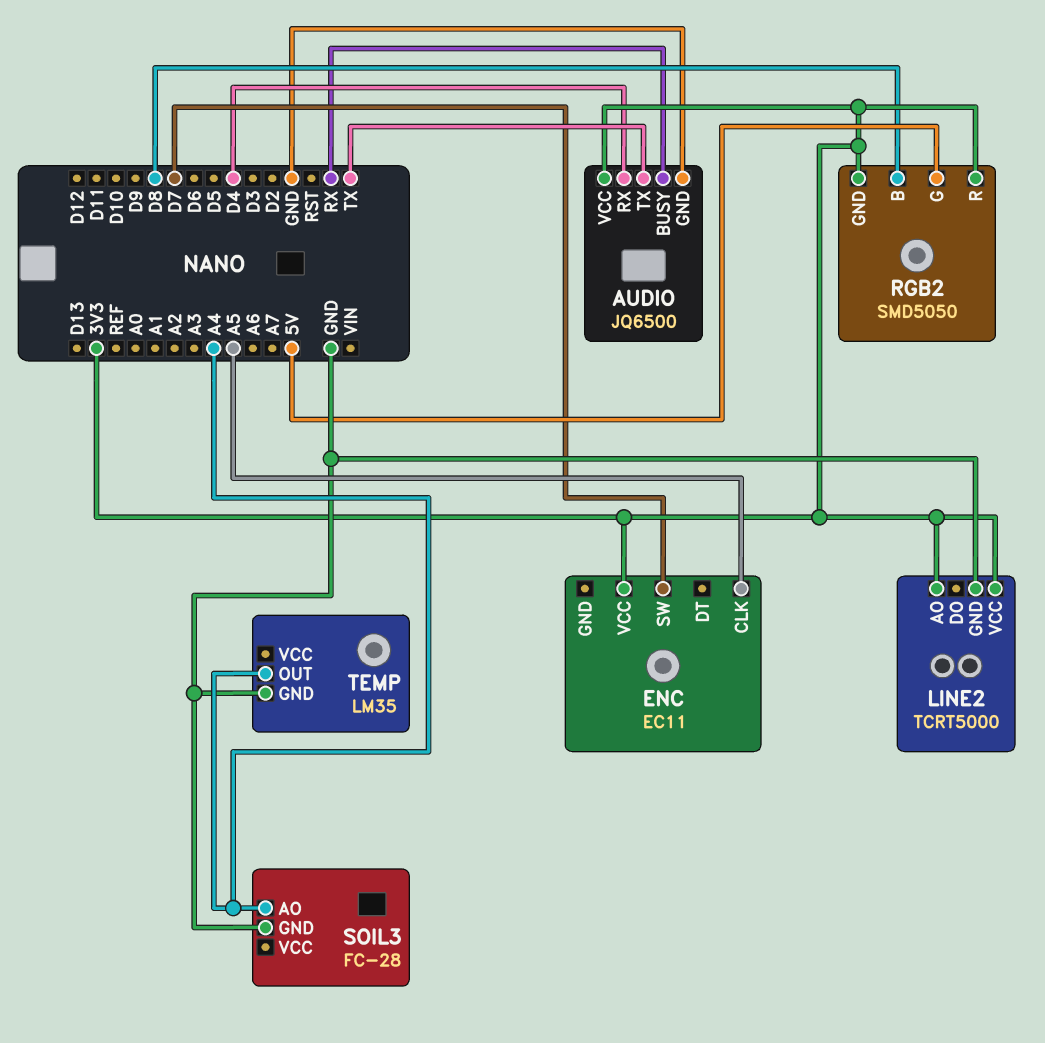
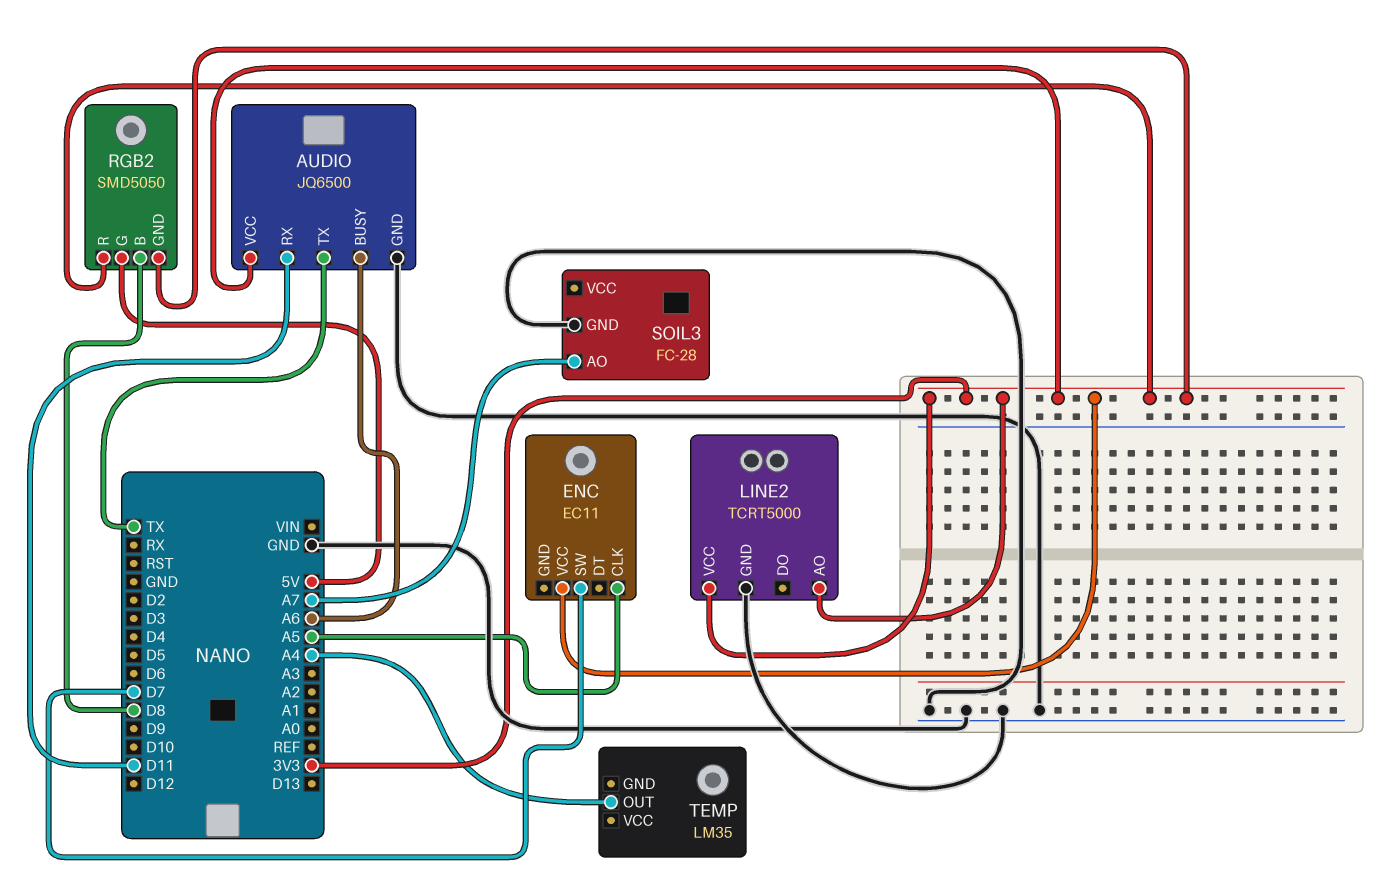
AUDIO pin BUSY: RX -> A6
AUDIO pin RX: D4 -> D11
SOIL3 pin AO: A4 -> A7
TEMP pin GND: GND -> none

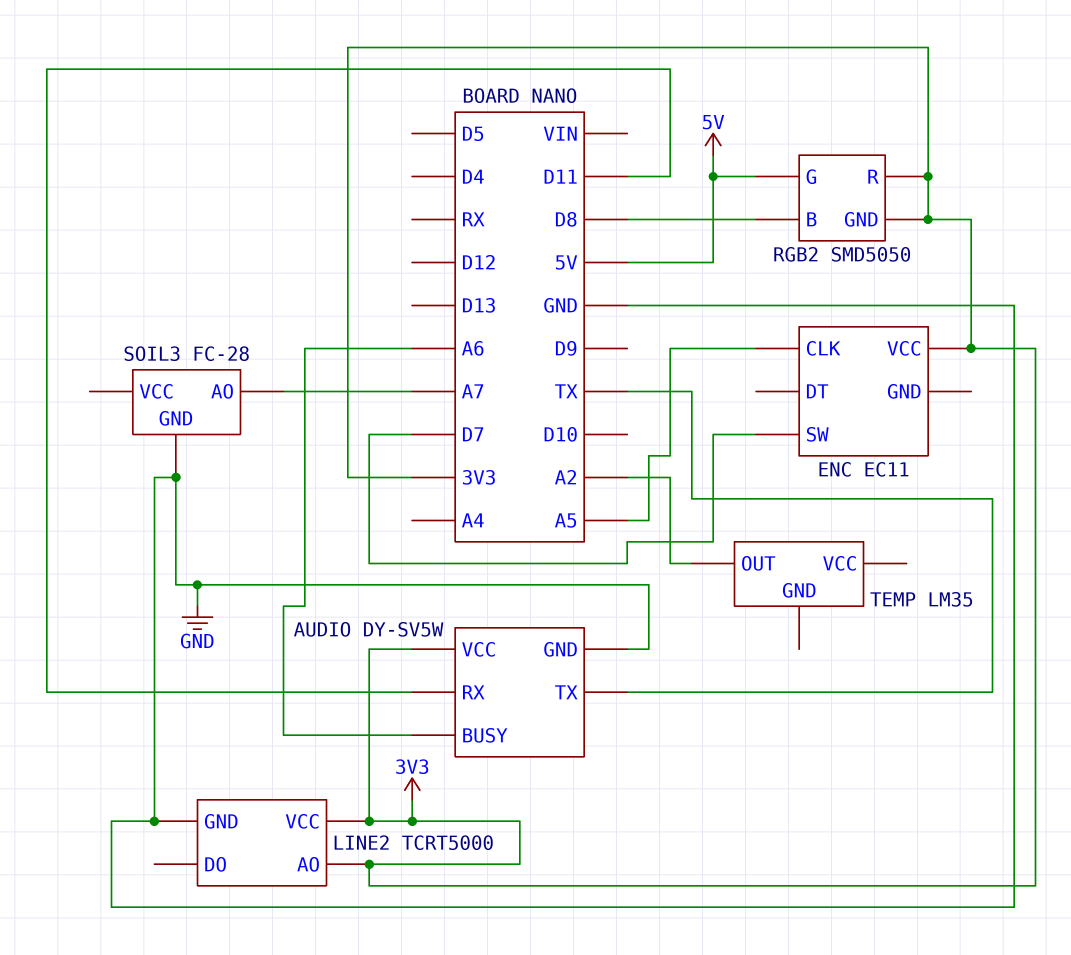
AUDIO: JQ6500 -> DY-SV5W
TEMP pin OUT: A4 -> A2

